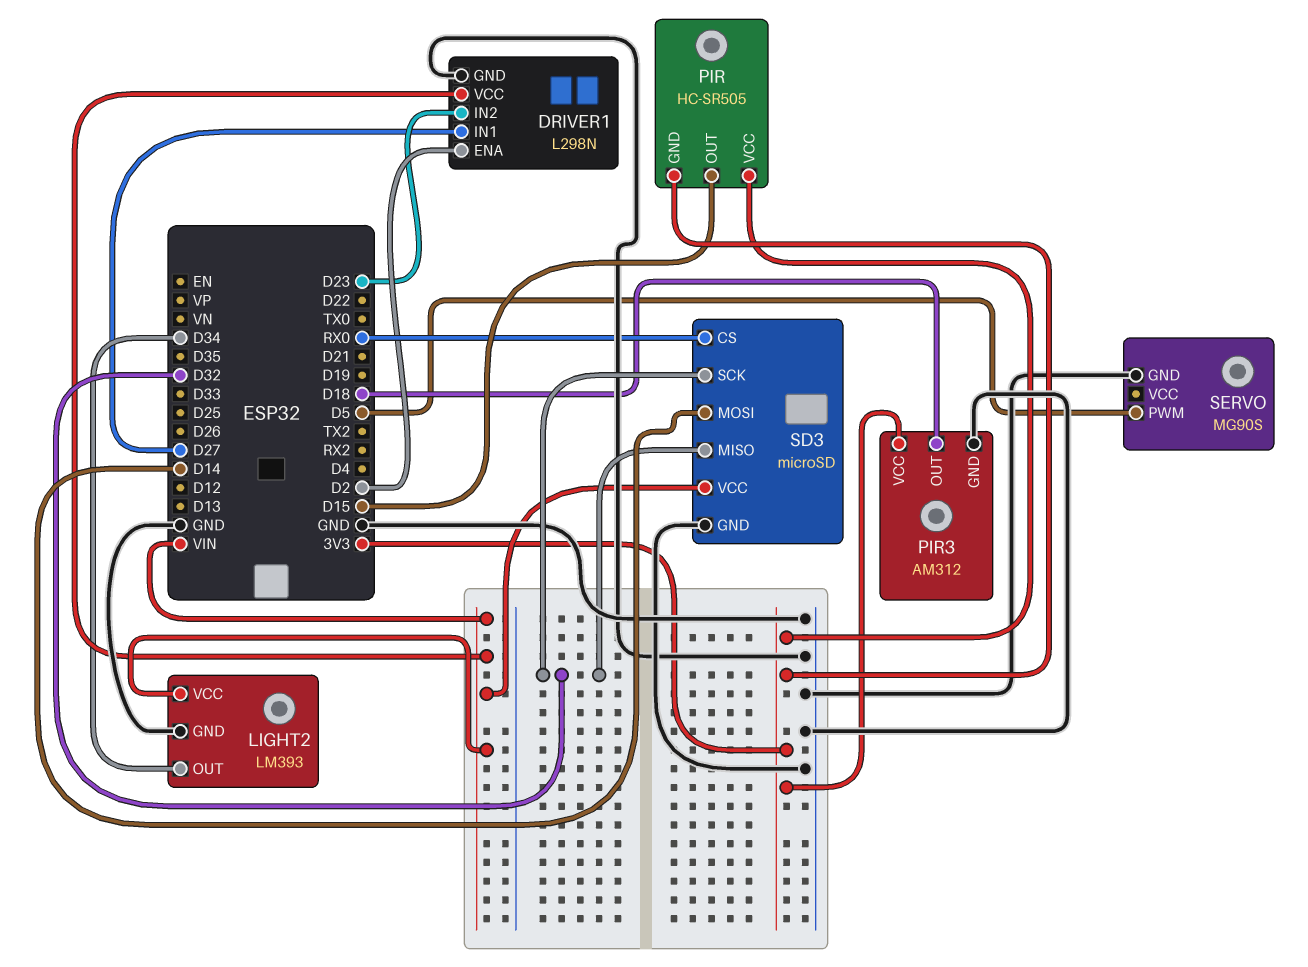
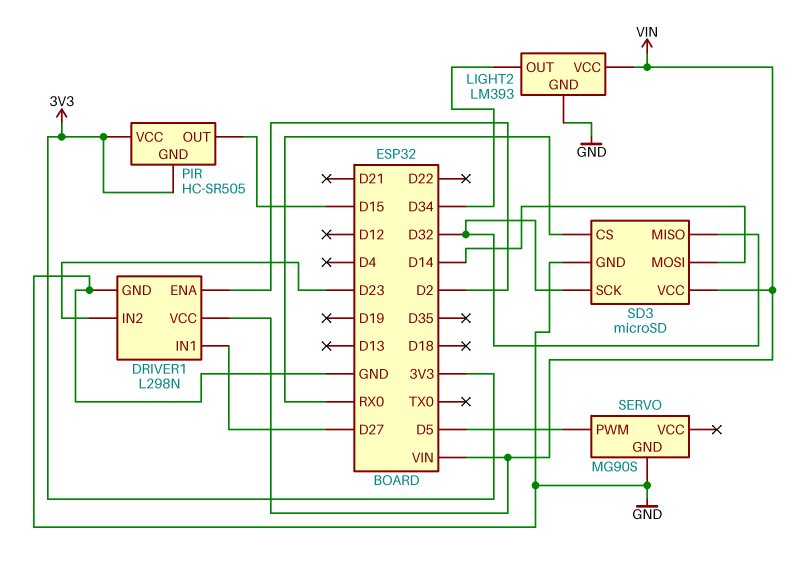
PIR3: AM312 -> none
PIR3 pin GND: GND -> none
PIR3 pin OUT: D18 -> none
PIR3 pin VCC: 3V3 -> none

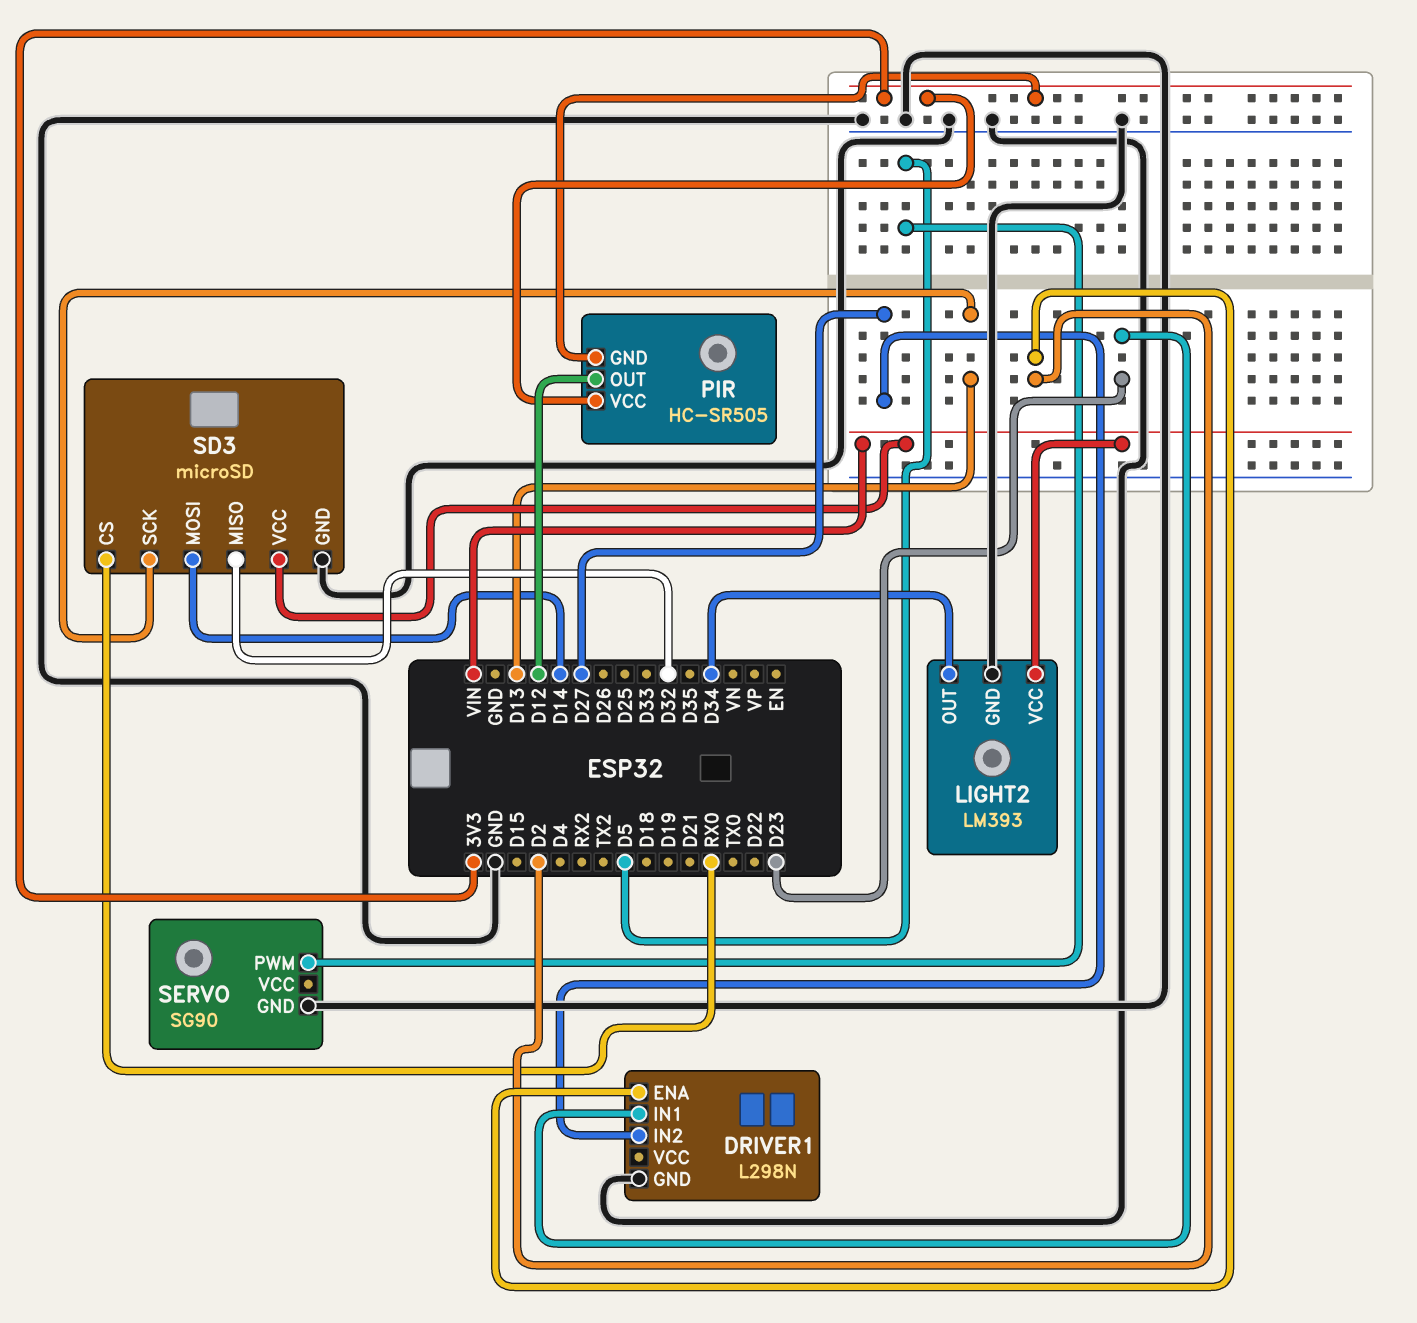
DRIVER1 pin IN1: D27 -> D23
DRIVER1 pin IN2: D23 -> D27
DRIVER1 pin VCC: VIN -> none
PIR pin OUT: D15 -> D12
SD3 pin SCK: D32 -> D13
SERVO: MG90S -> SG90

